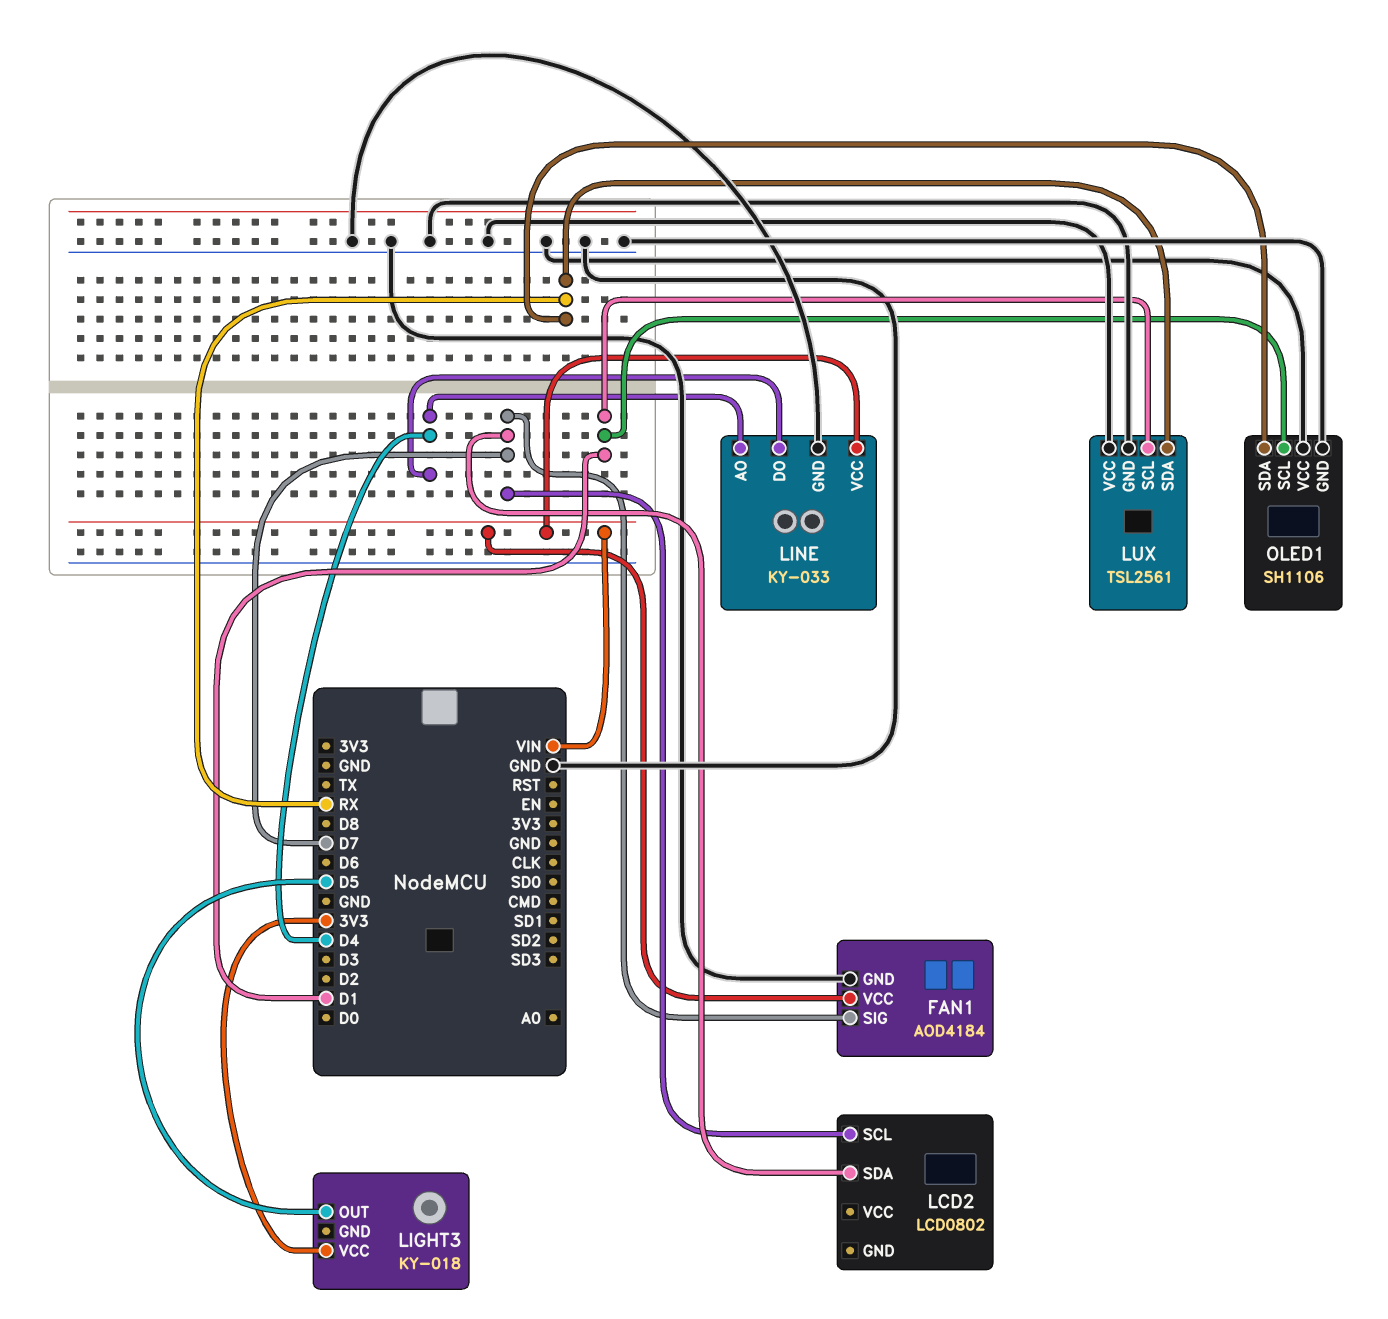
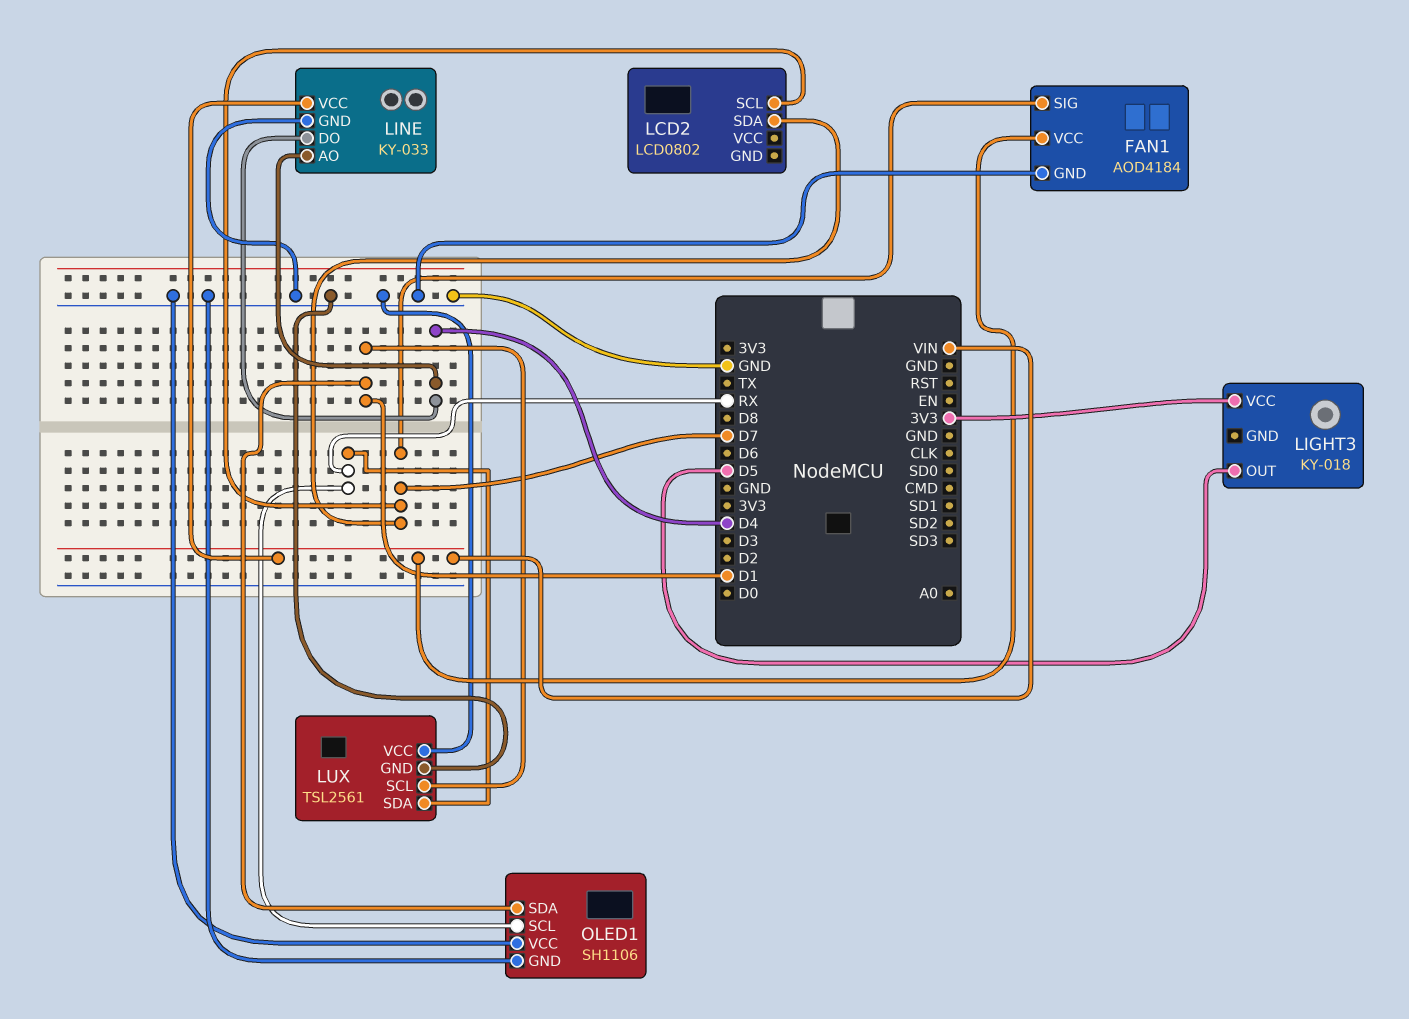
OLED1 pin SCL: D1 -> RX
OLED1 pin SDA: RX -> D1

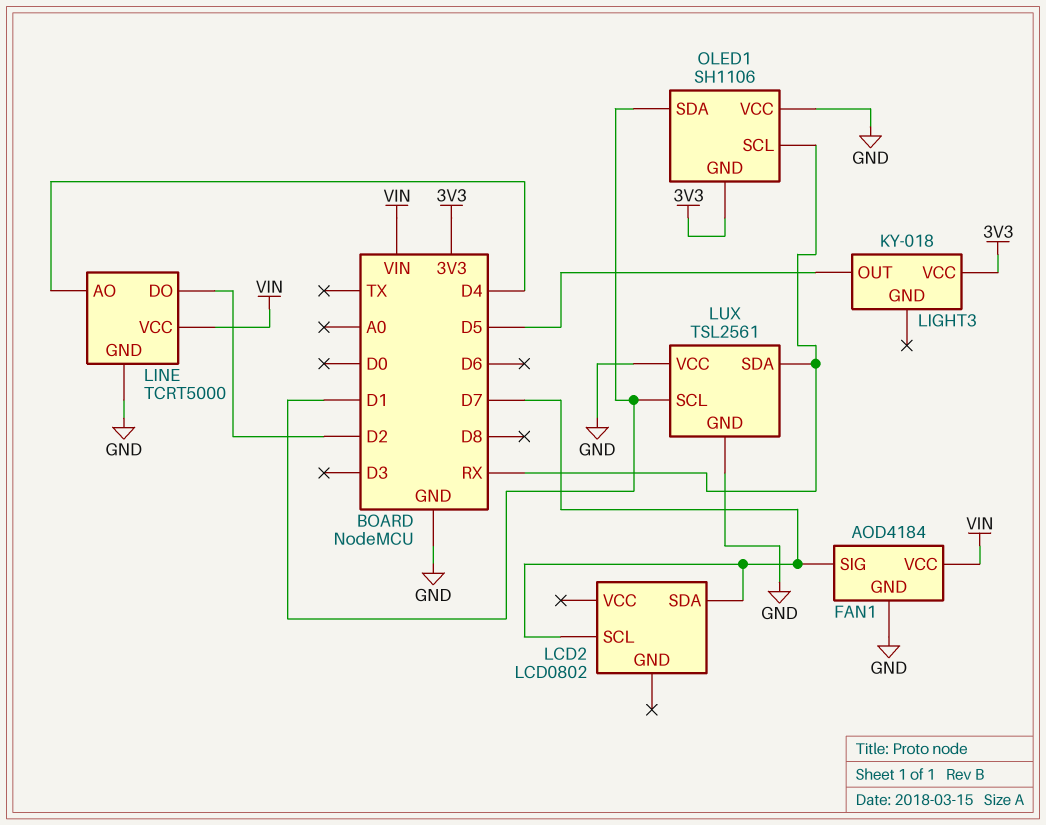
LINE: KY-033 -> TCRT5000
LINE pin DO: D4 -> D2
OLED1 pin GND: GND -> 3V3

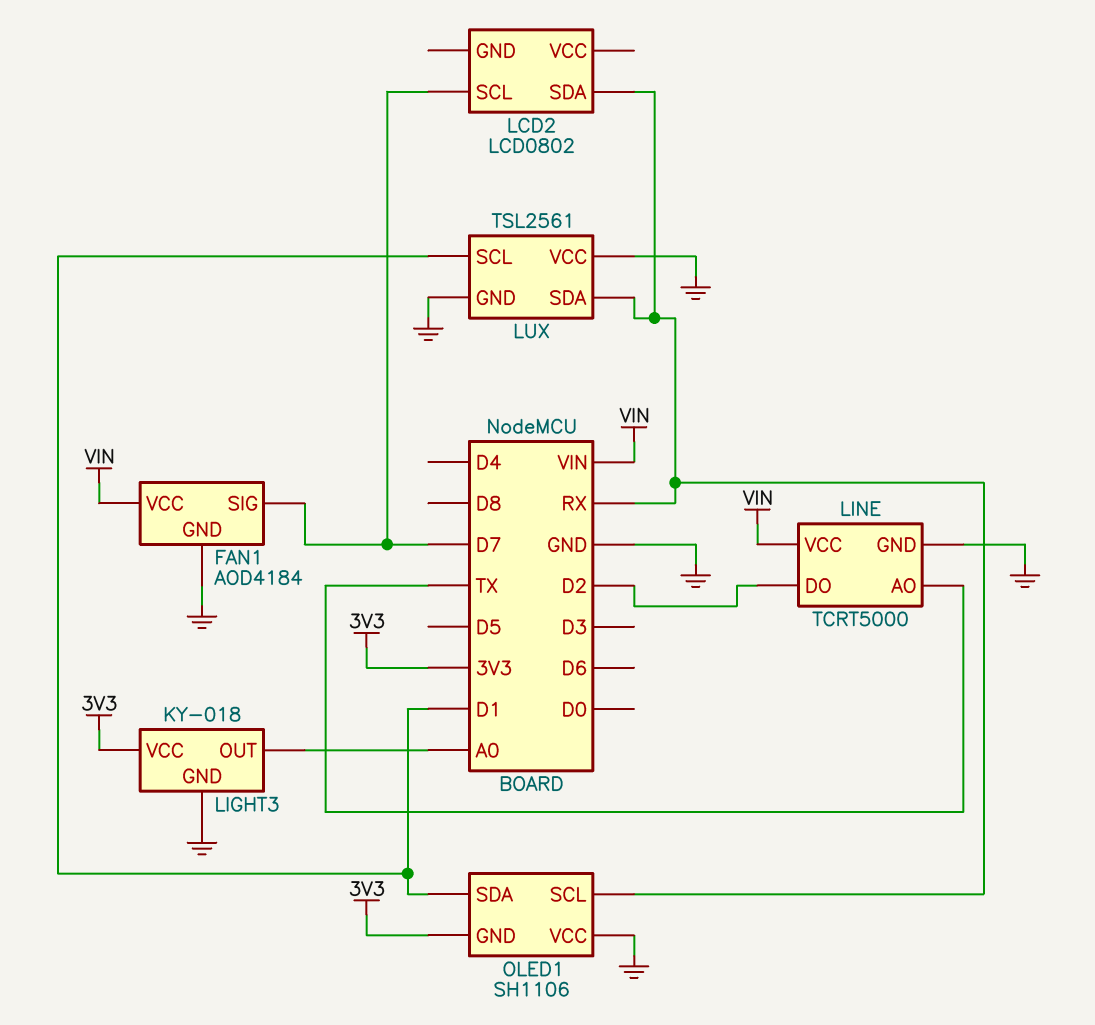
LCD2 pin SDA: D7 -> RX
LIGHT3 pin GND: none -> GND
LIGHT3 pin OUT: D5 -> A0
LINE pin AO: D4 -> TX

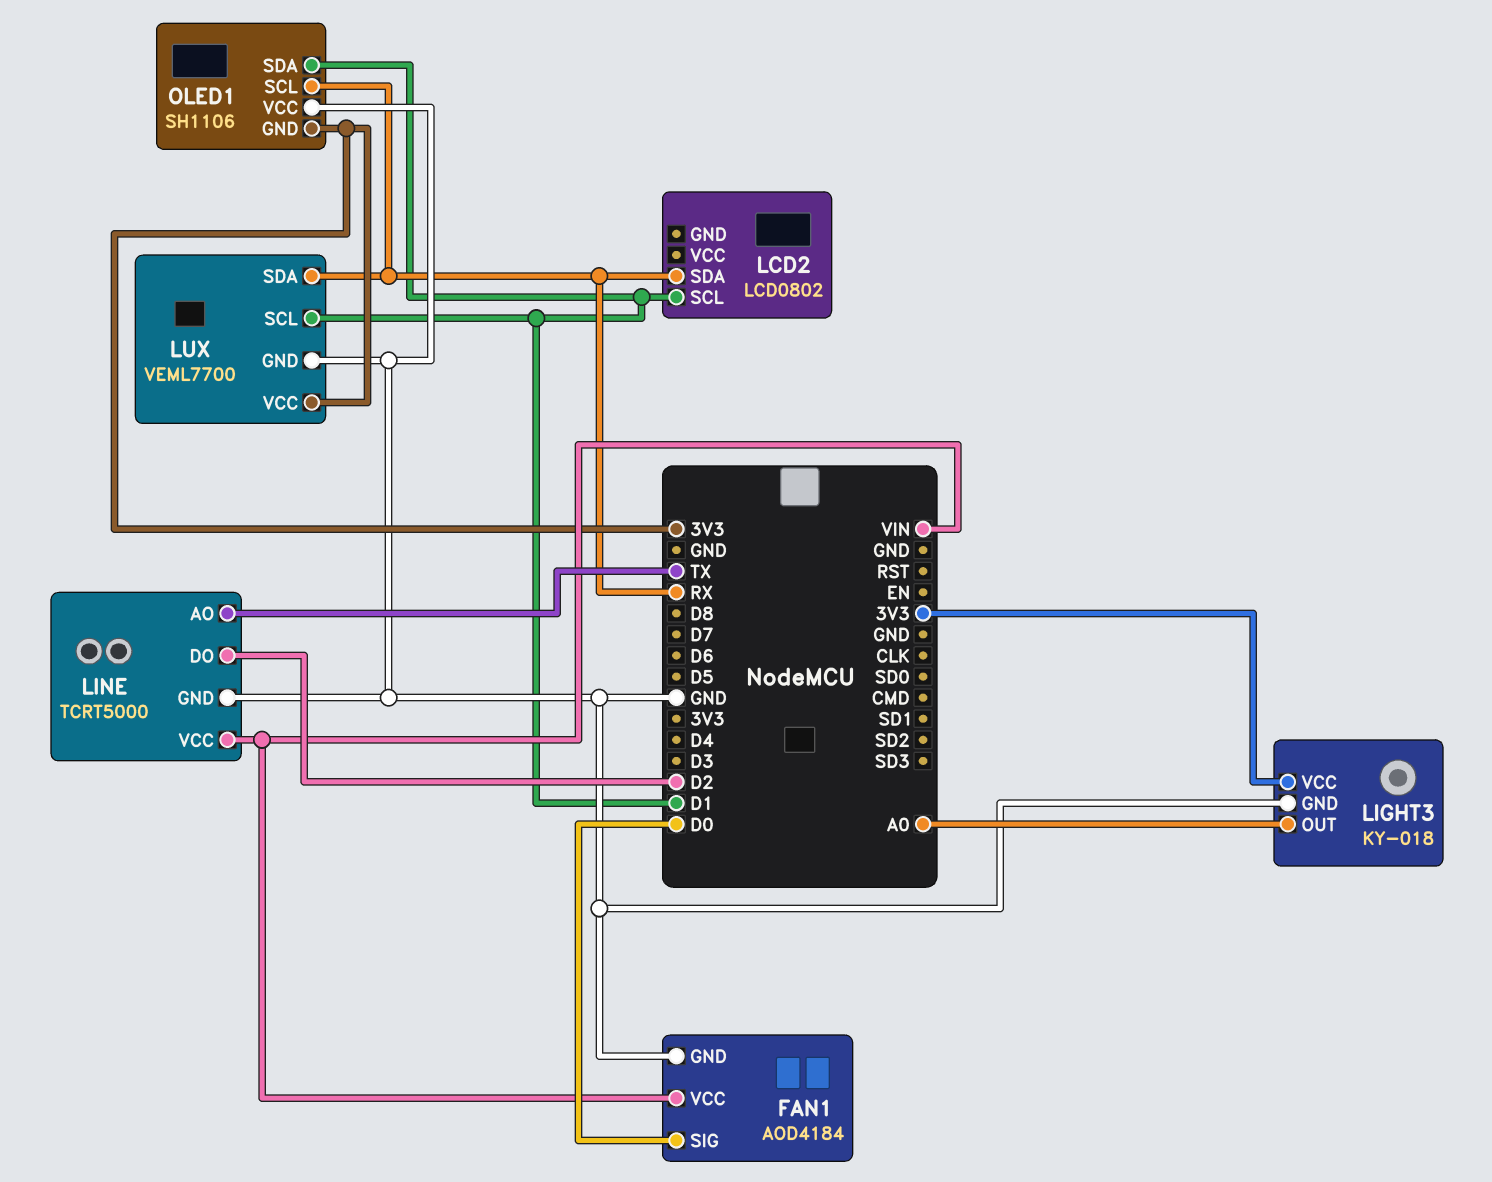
FAN1 pin SIG: D7 -> D0
LCD2 pin SCL: D7 -> D1
LUX: TSL2561 -> VEML7700
LUX pin VCC: GND -> 3V3

